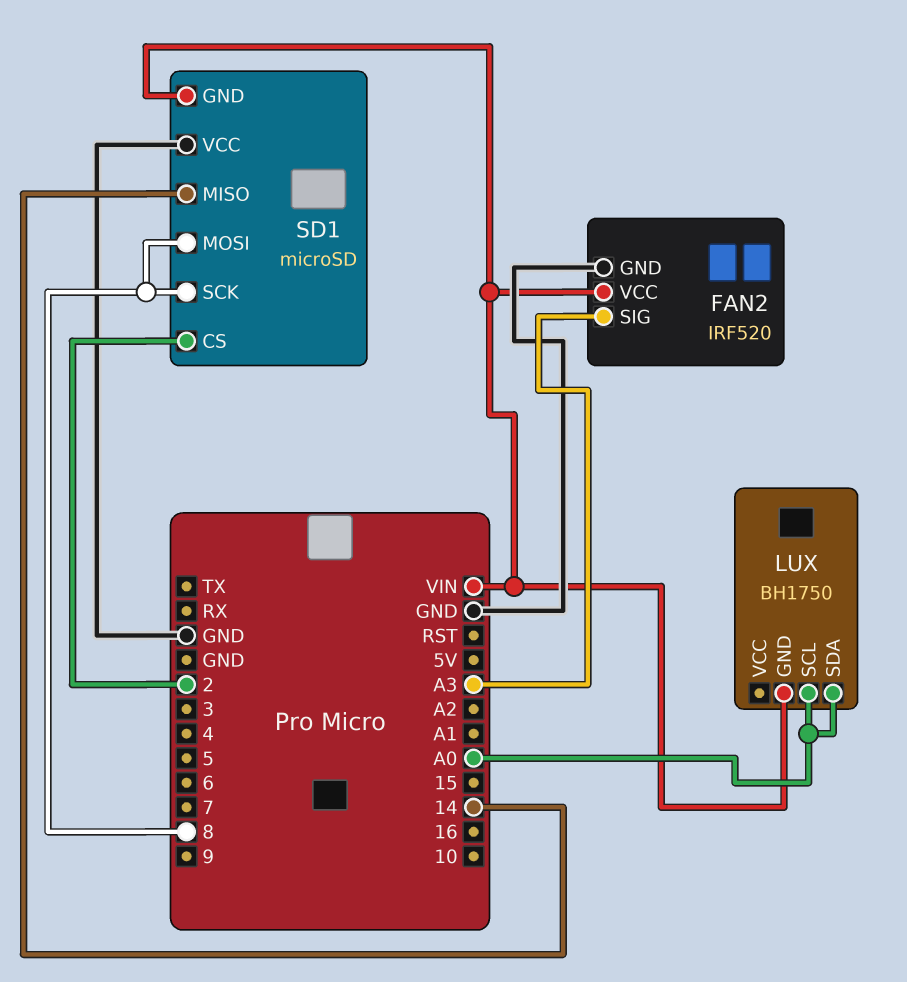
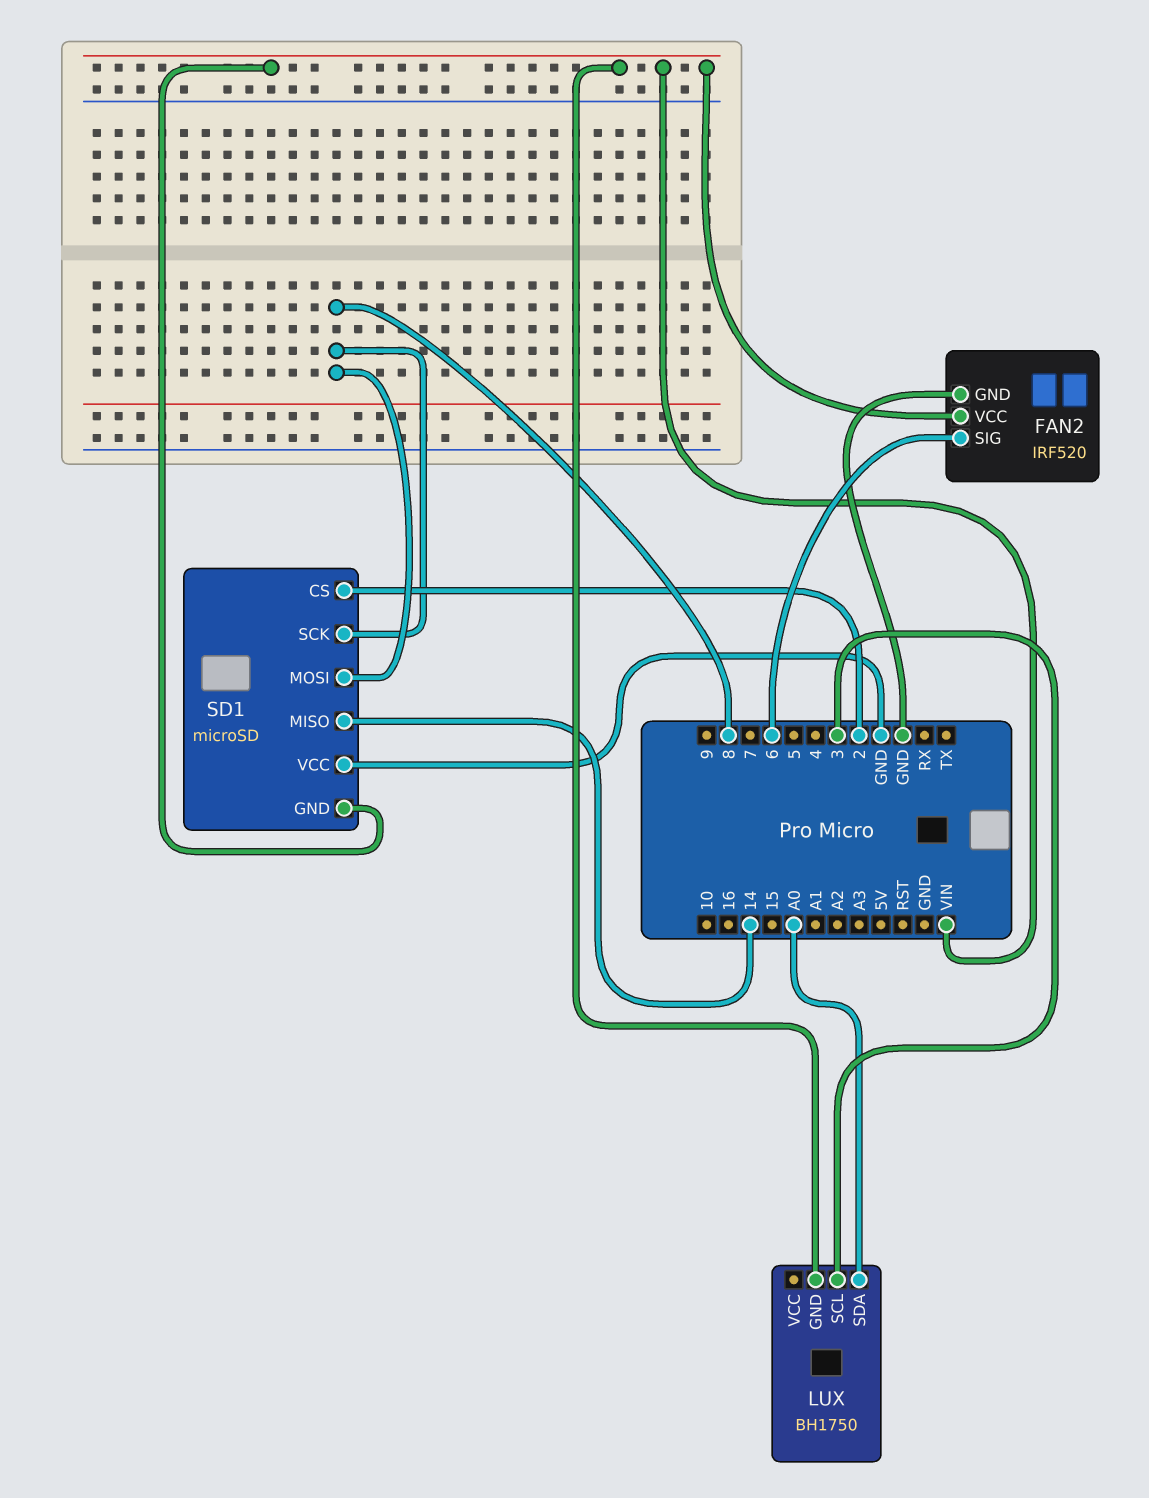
FAN2 pin SIG: A3 -> 6
LUX pin SCL: A0 -> 3

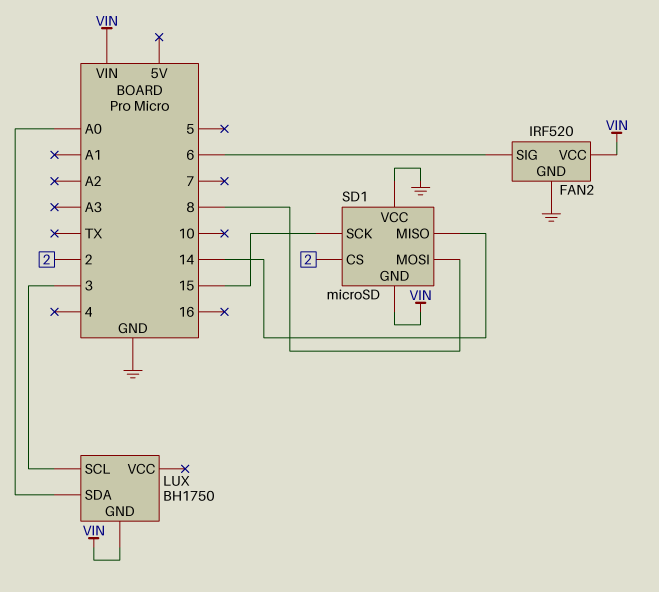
SD1 pin SCK: 8 -> 15

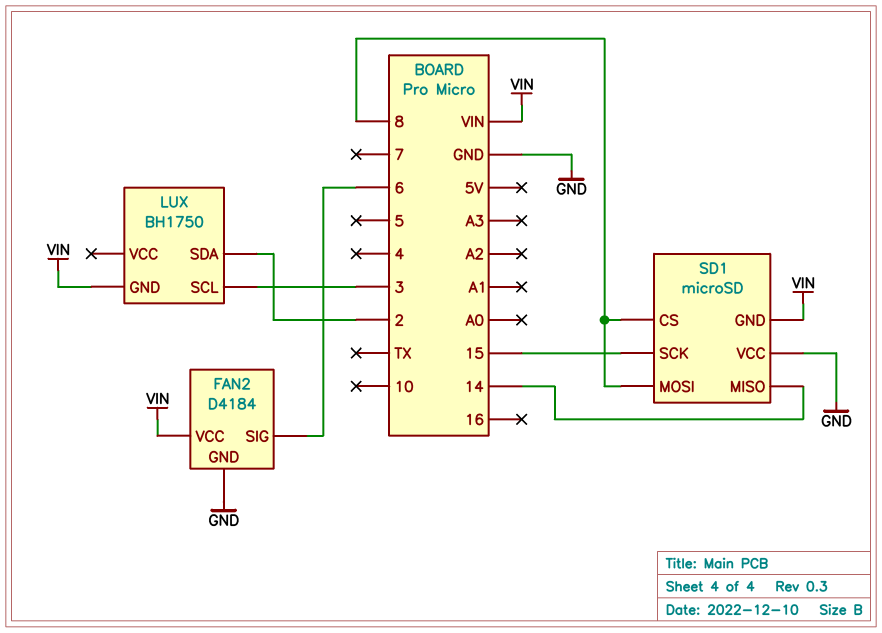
FAN2: IRF520 -> D4184
LUX pin SDA: A0 -> 2
SD1 pin CS: 2 -> 8

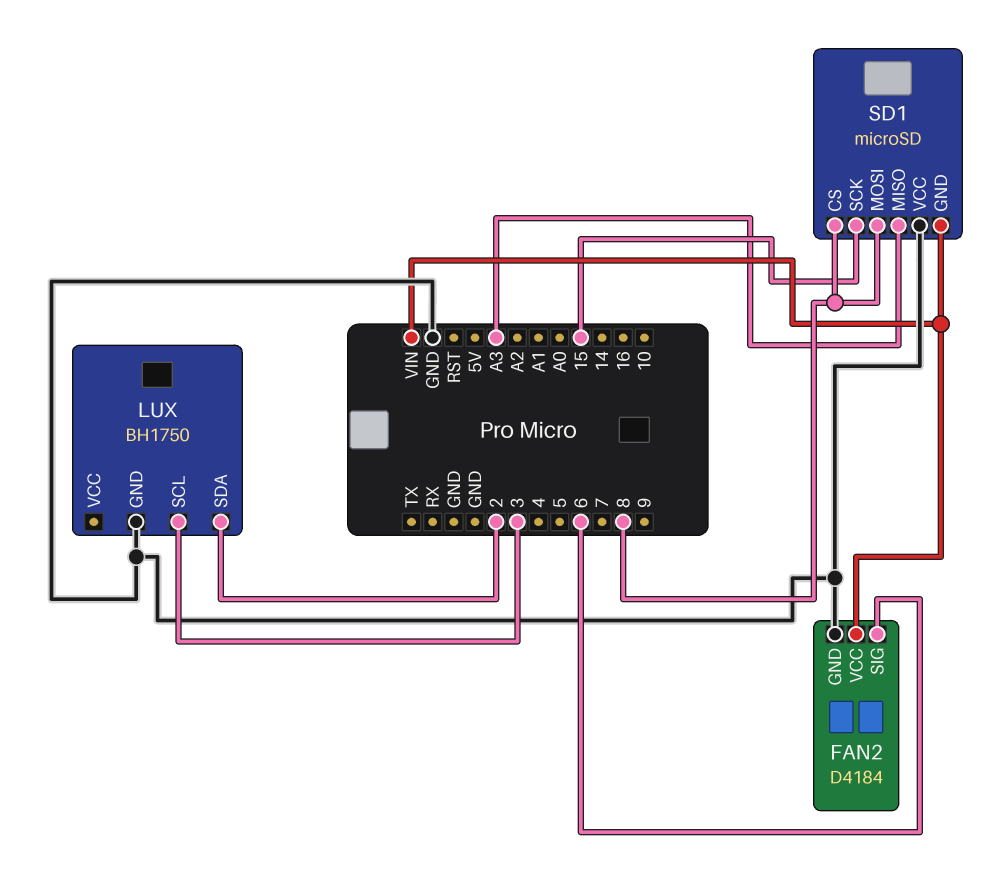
LUX pin GND: VIN -> GND
SD1 pin MISO: 14 -> A3

